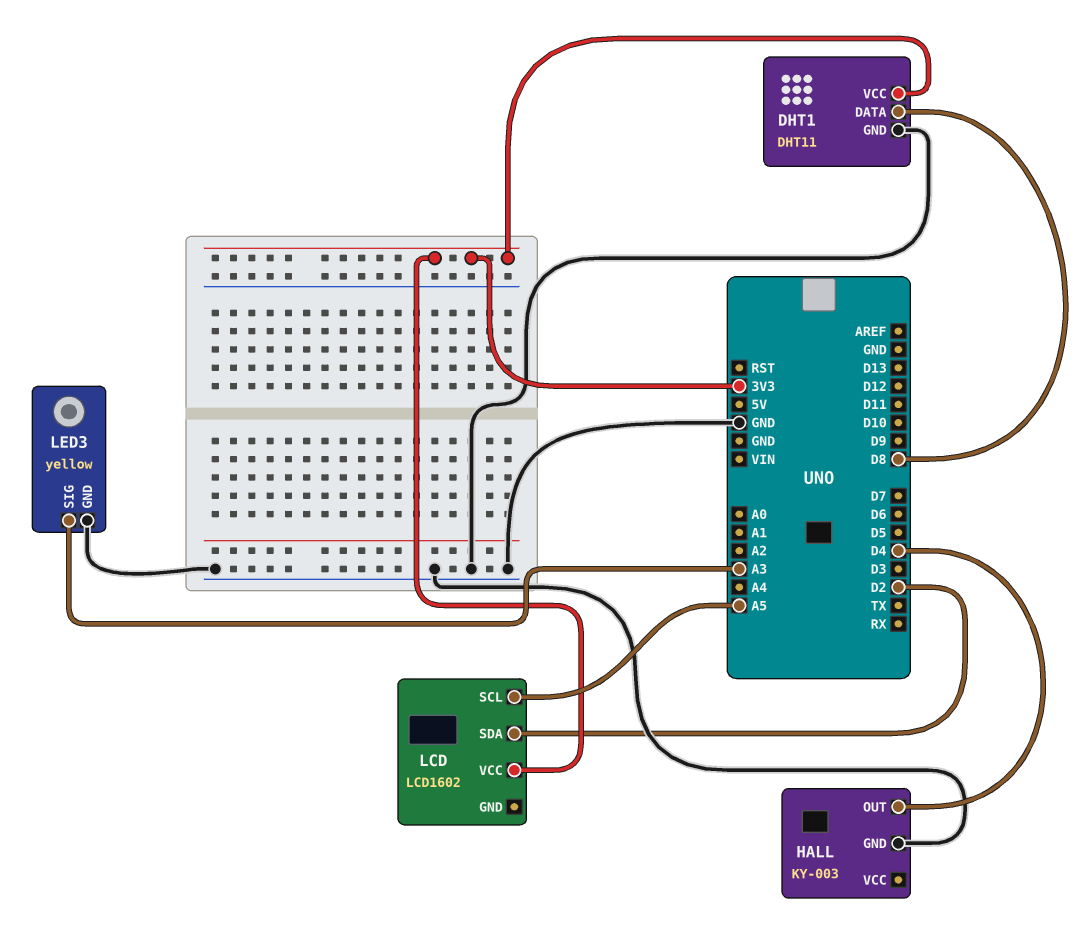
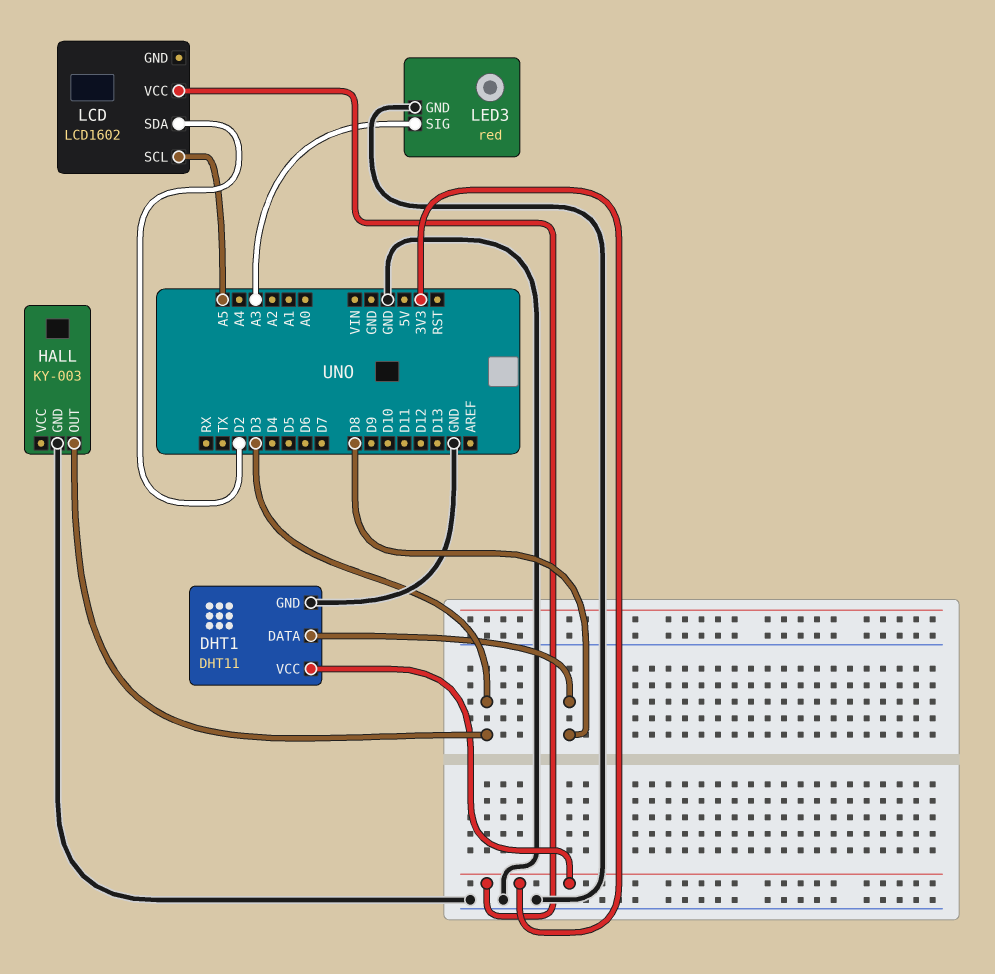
HALL pin OUT: D4 -> D3
LED3: yellow -> red

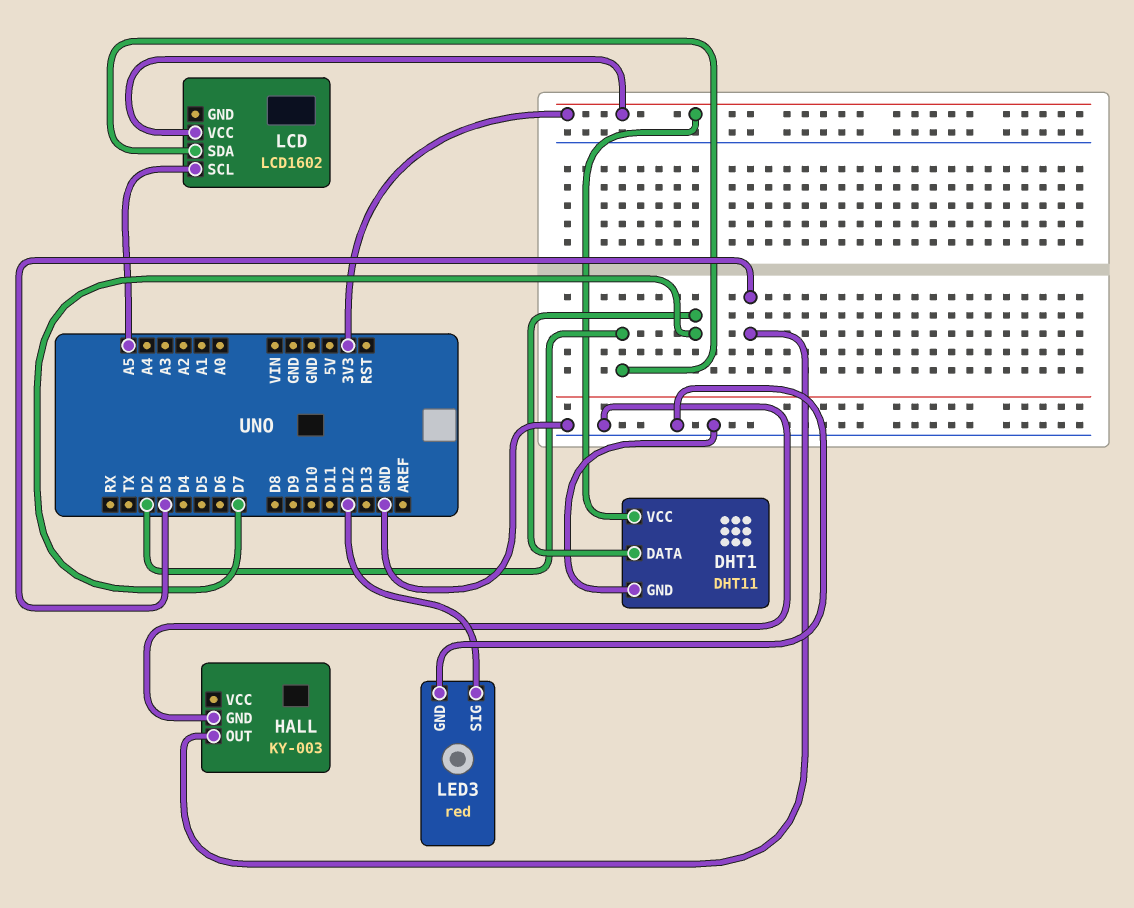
DHT1 pin DATA: D8 -> D7
LED3 pin SIG: A3 -> D12

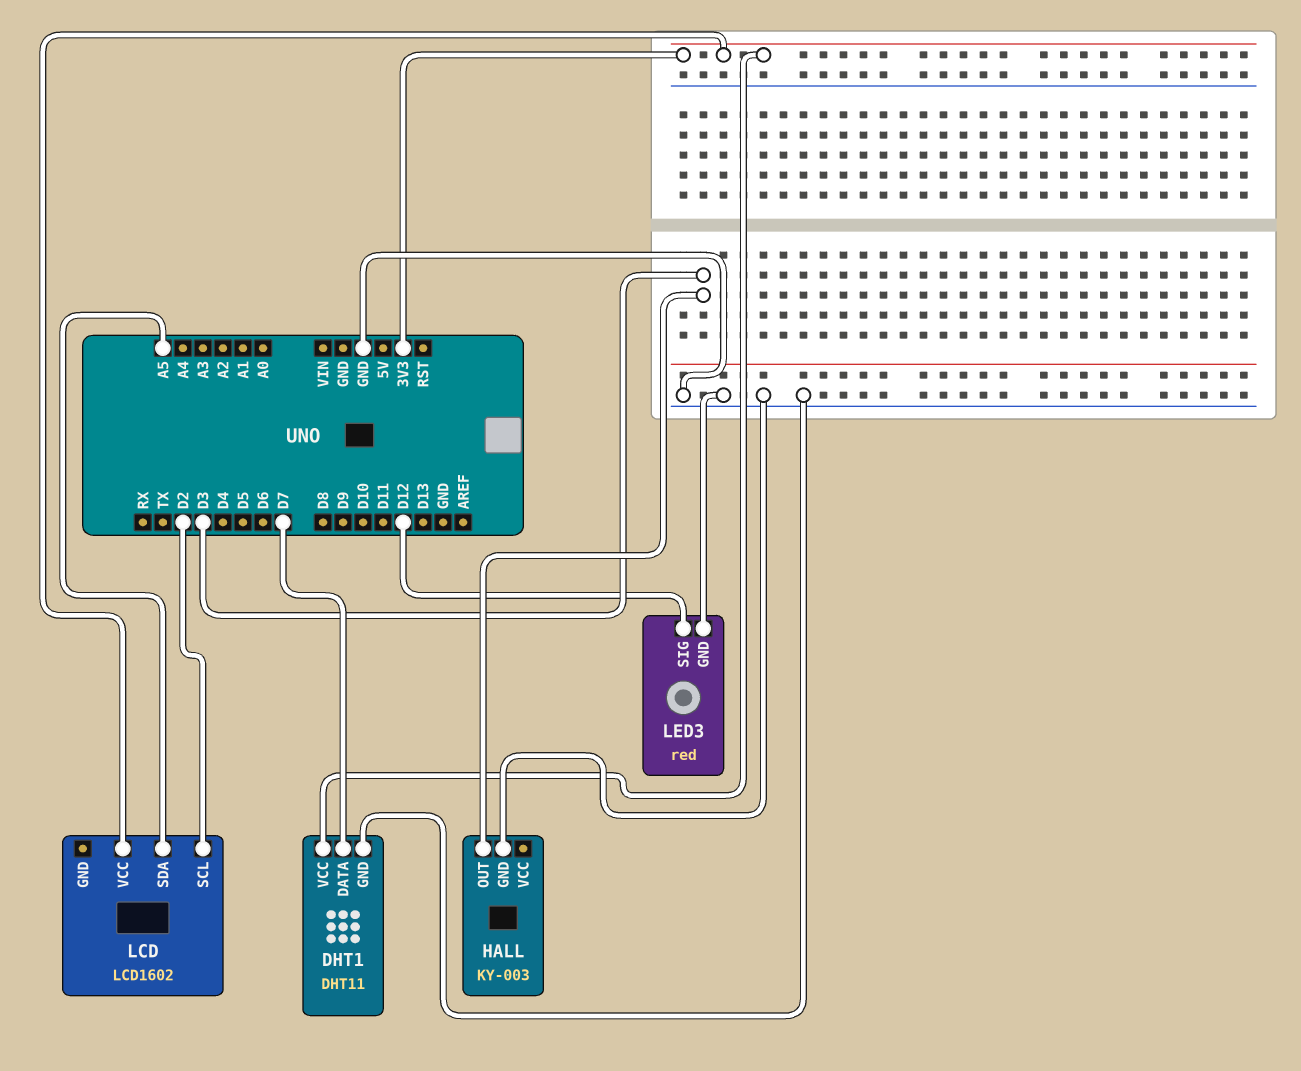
LCD pin SCL: A5 -> D2
LCD pin SDA: D2 -> A5

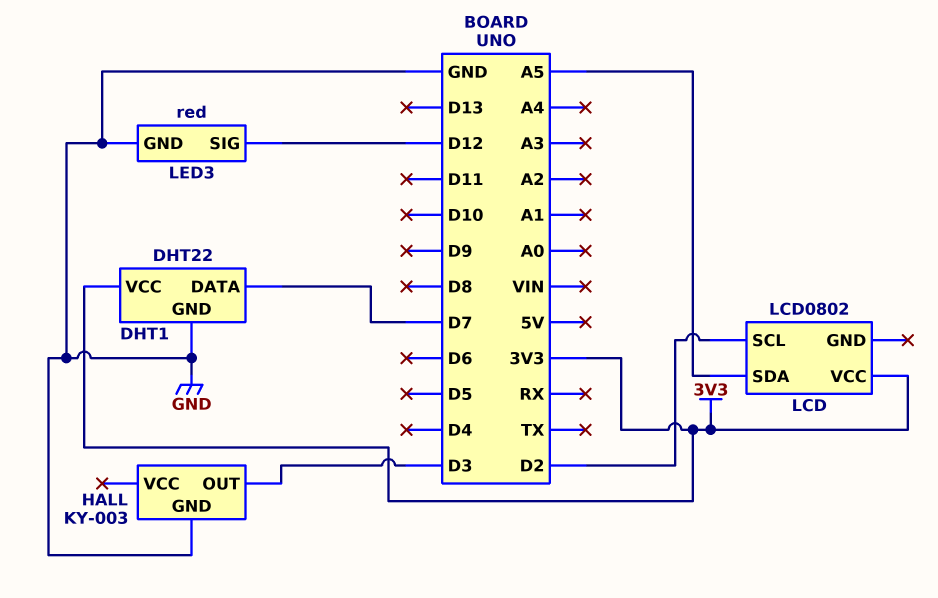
DHT1: DHT11 -> DHT22
LCD: LCD1602 -> LCD0802

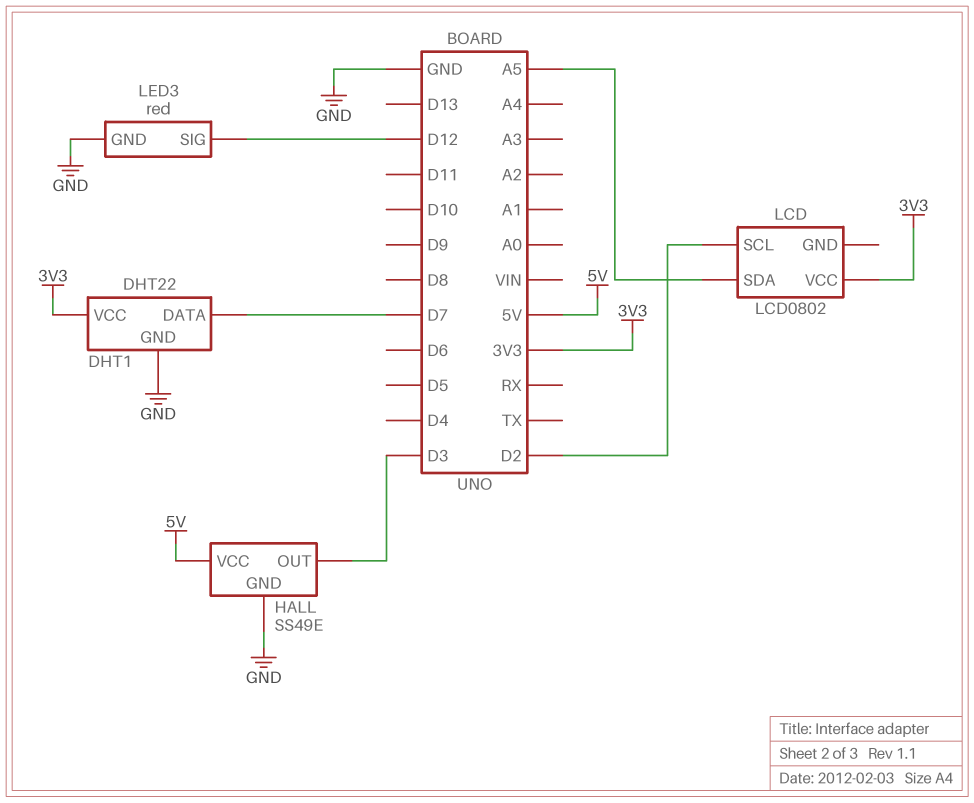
HALL: KY-003 -> SS49E
HALL pin VCC: none -> 5V

